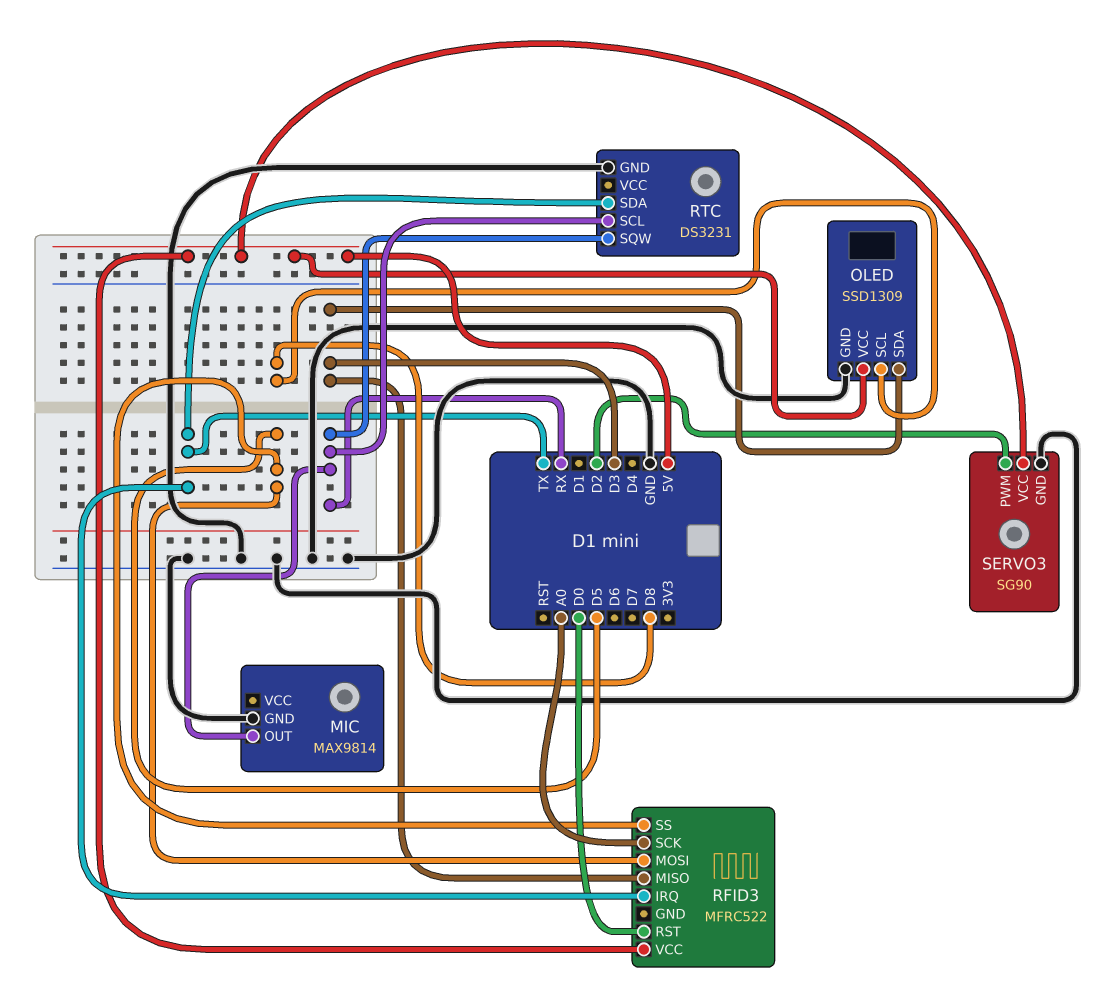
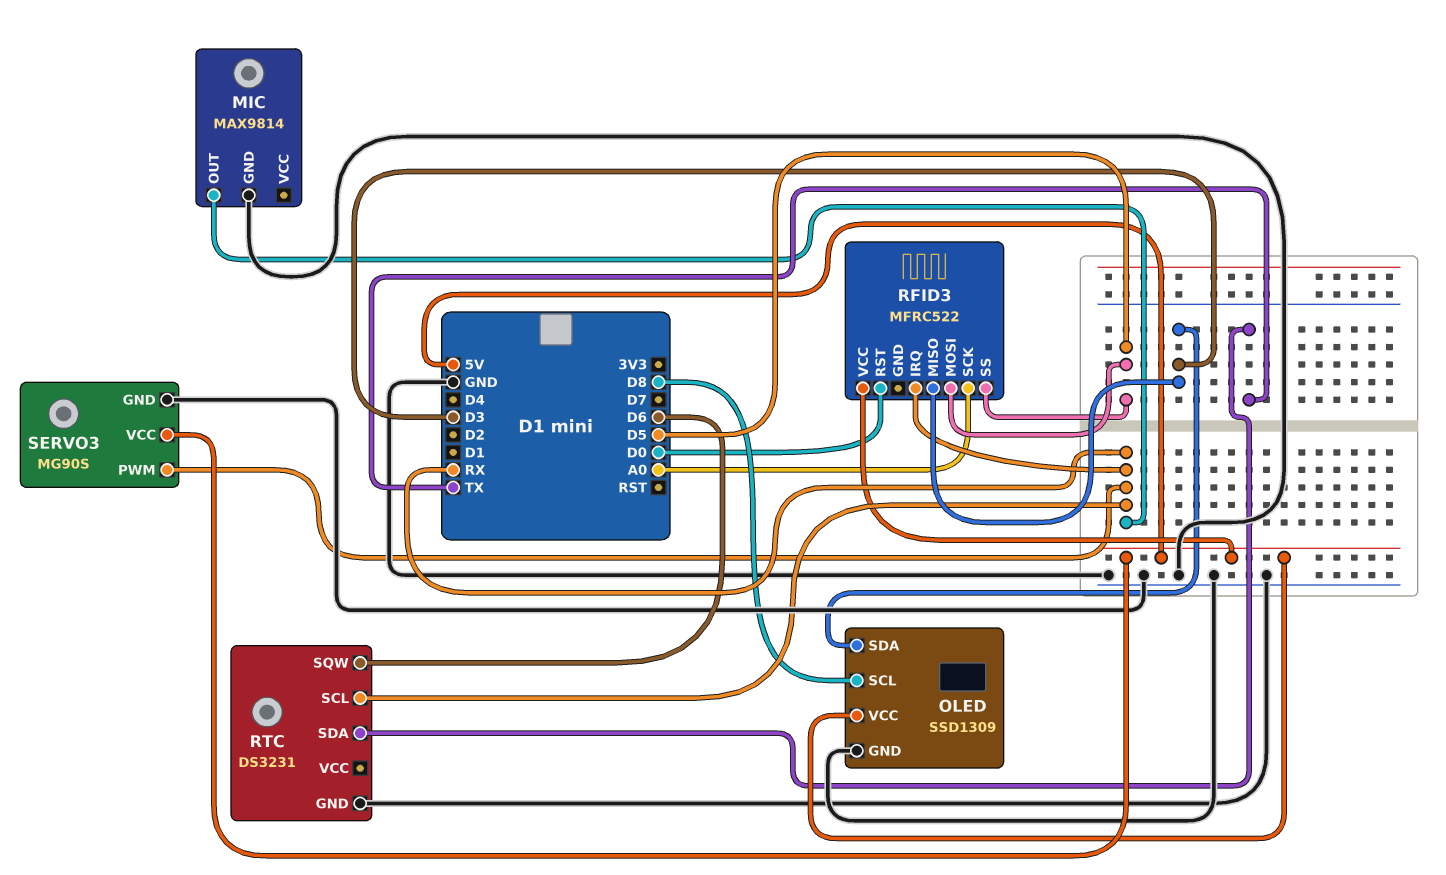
RFID3 pin IRQ: TX -> RX
RTC pin SQW: RX -> D6
SERVO3: SG90 -> MG90S
SERVO3 pin PWM: D2 -> RX

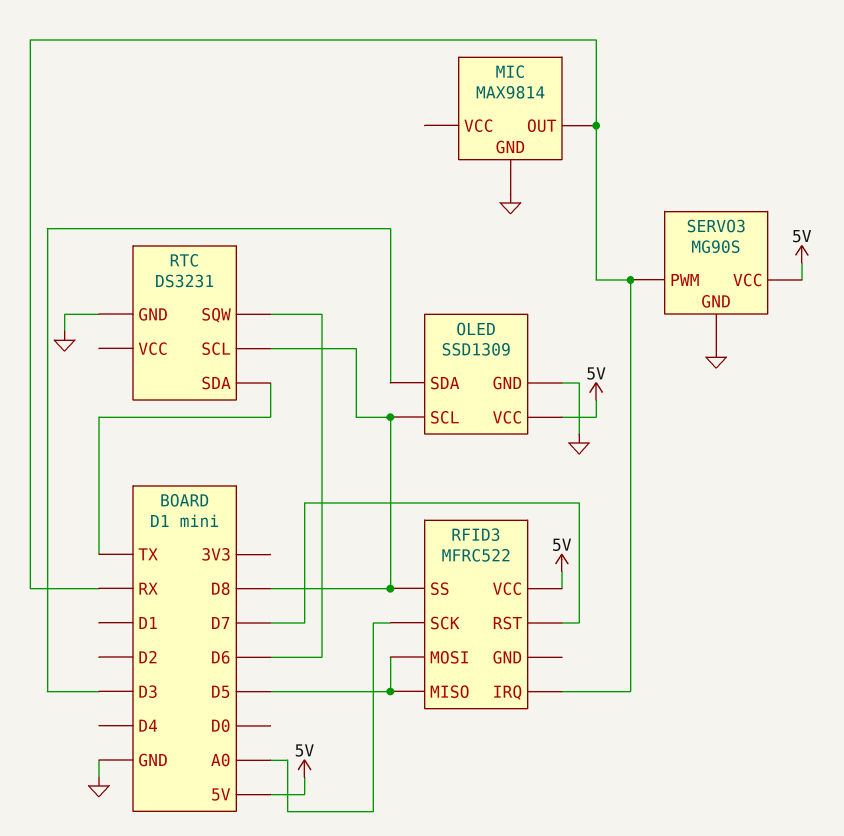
RFID3 pin MISO: D3 -> D5
RFID3 pin RST: D0 -> D7
RFID3 pin SS: D5 -> D8
RTC pin SCL: RX -> D8

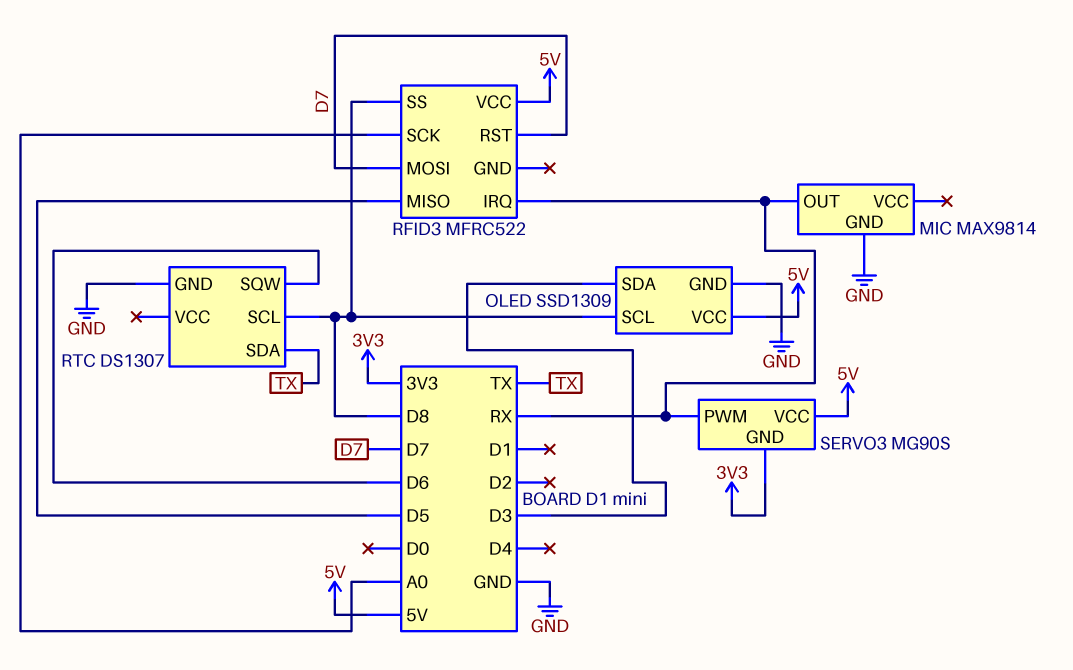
RFID3 pin MOSI: D5 -> D7
RTC: DS3231 -> DS1307
SERVO3 pin GND: GND -> 3V3

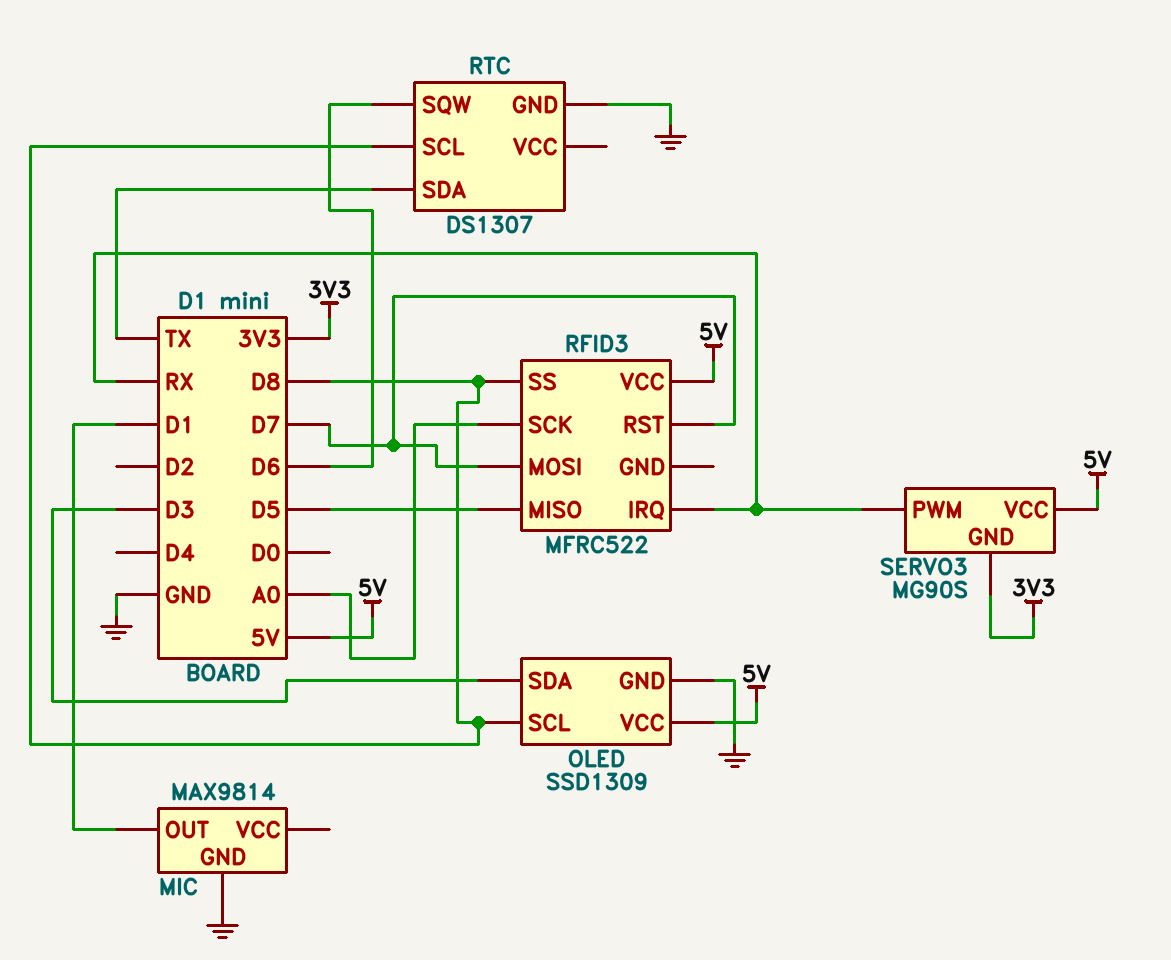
MIC pin OUT: RX -> D1

